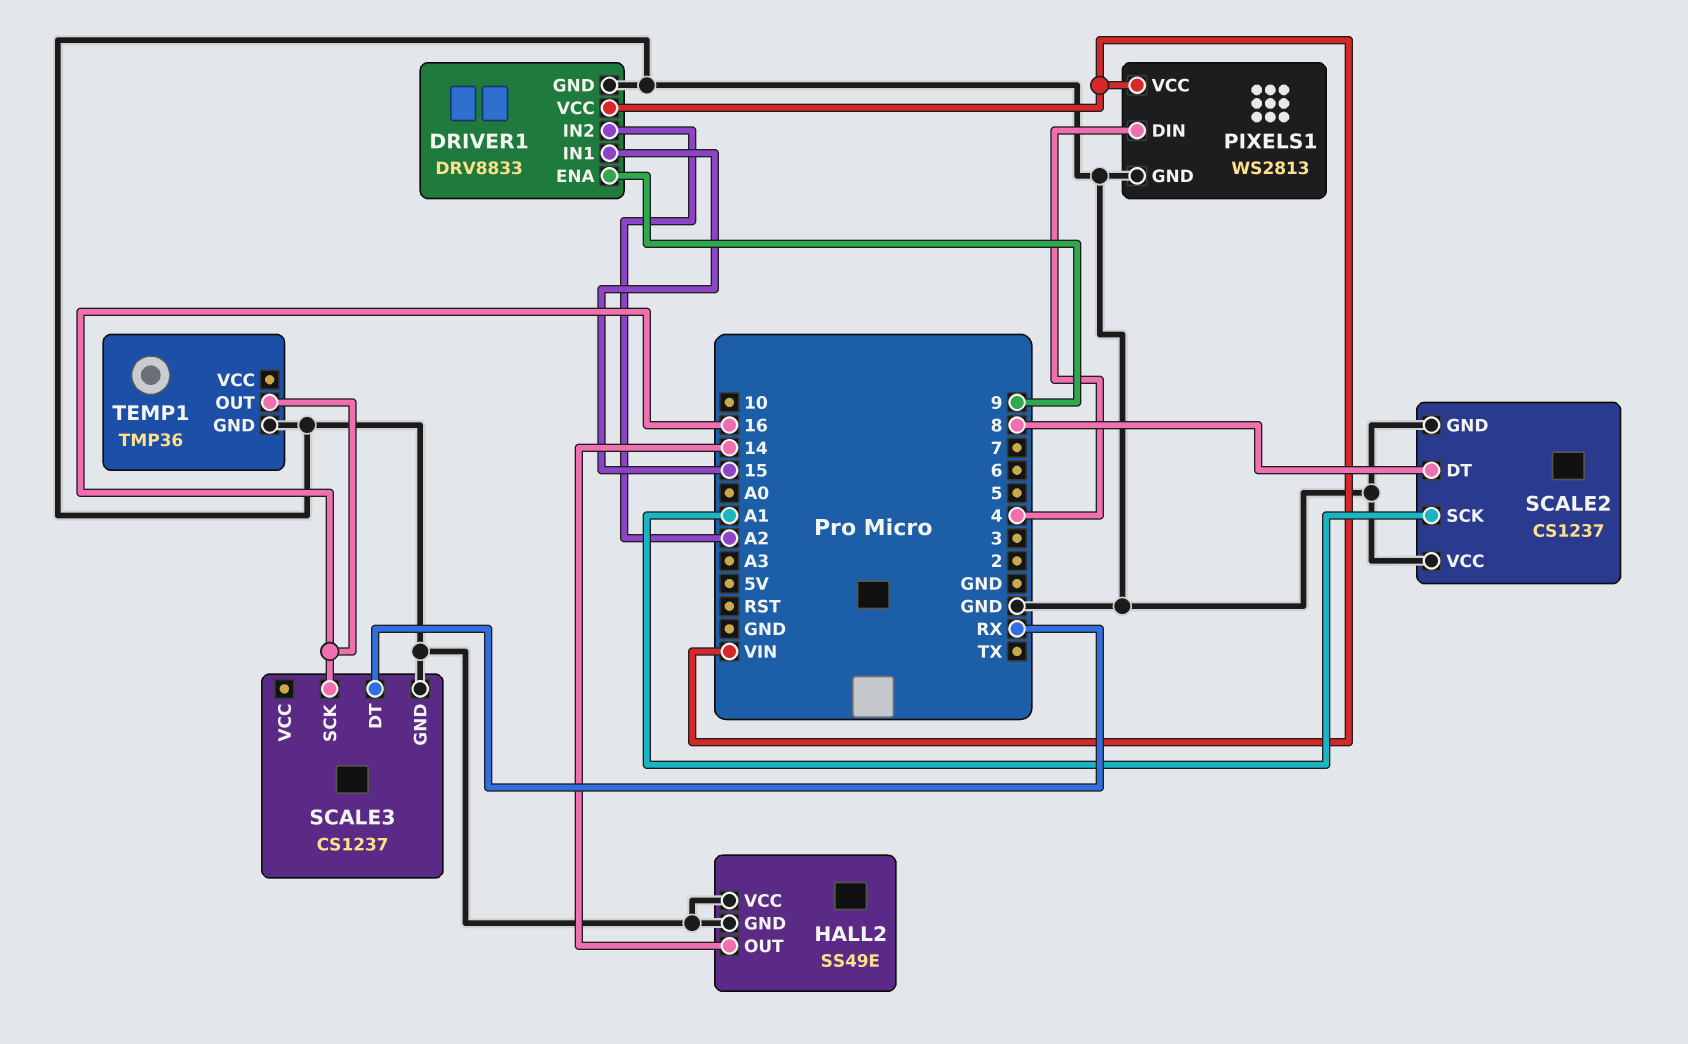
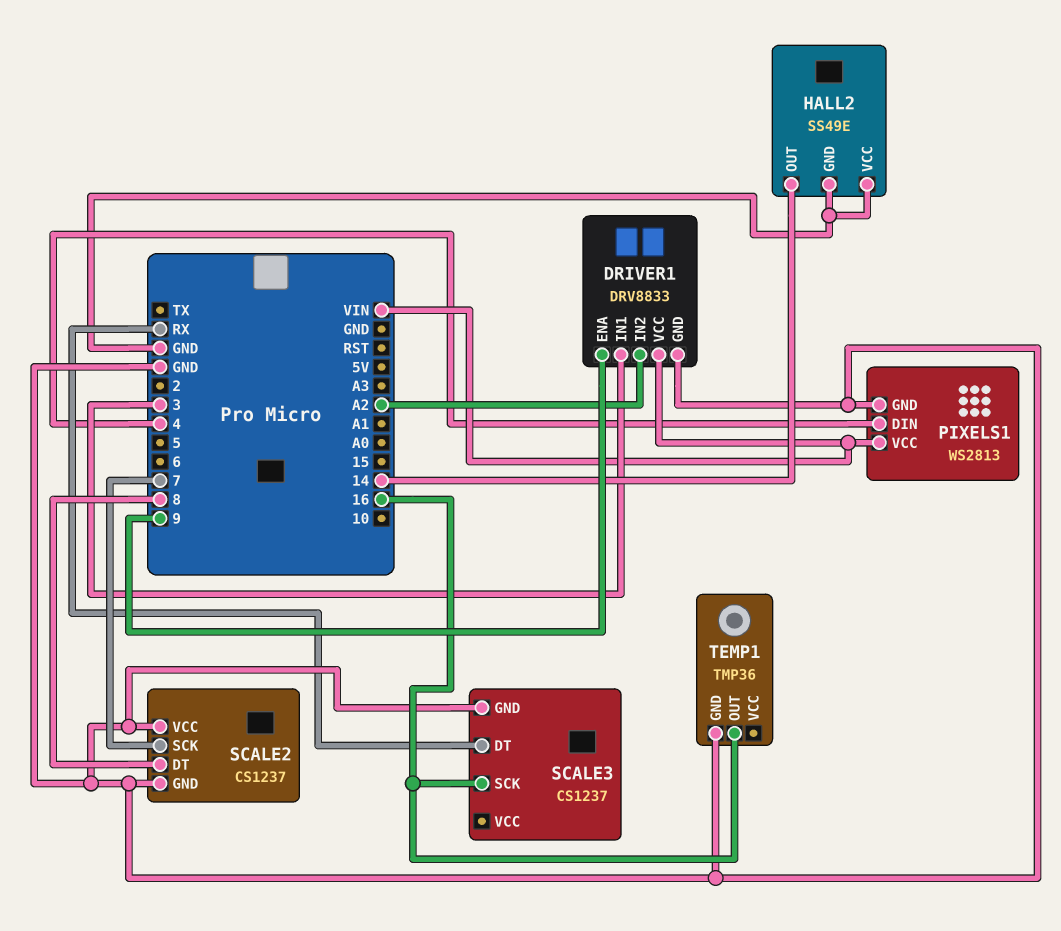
DRIVER1 pin IN1: 15 -> 3
SCALE2 pin SCK: A1 -> 7

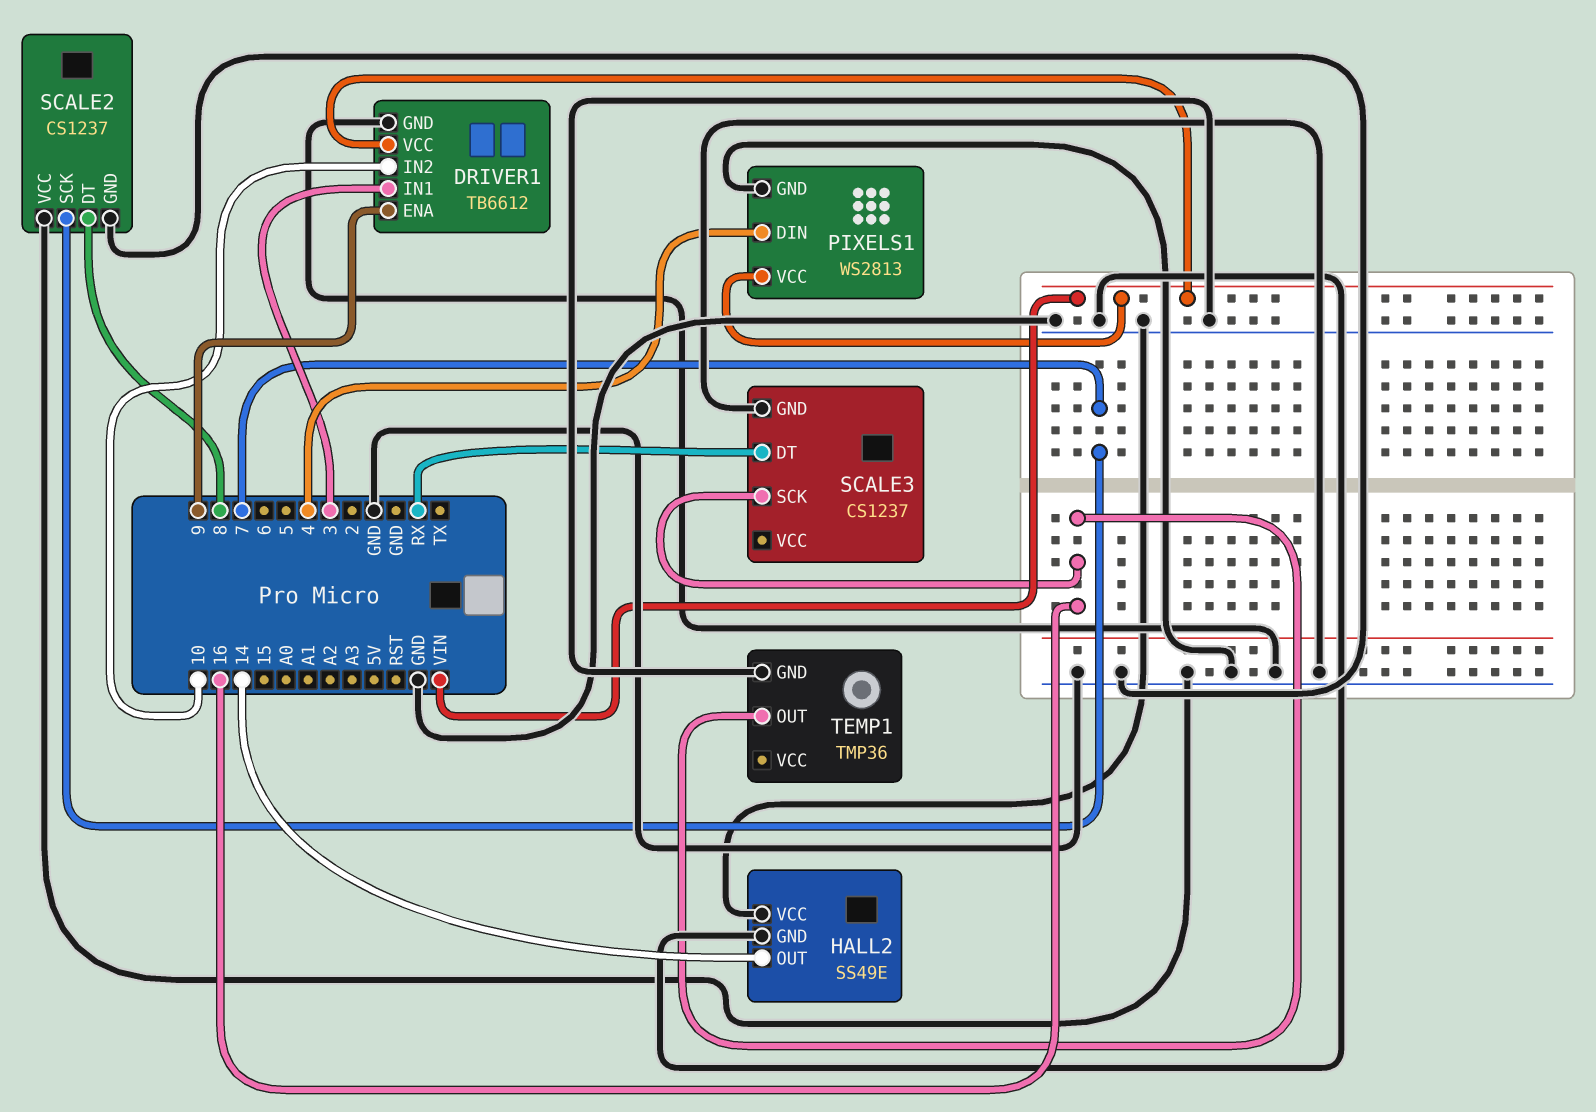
DRIVER1: DRV8833 -> TB6612
DRIVER1 pin IN2: A2 -> 10

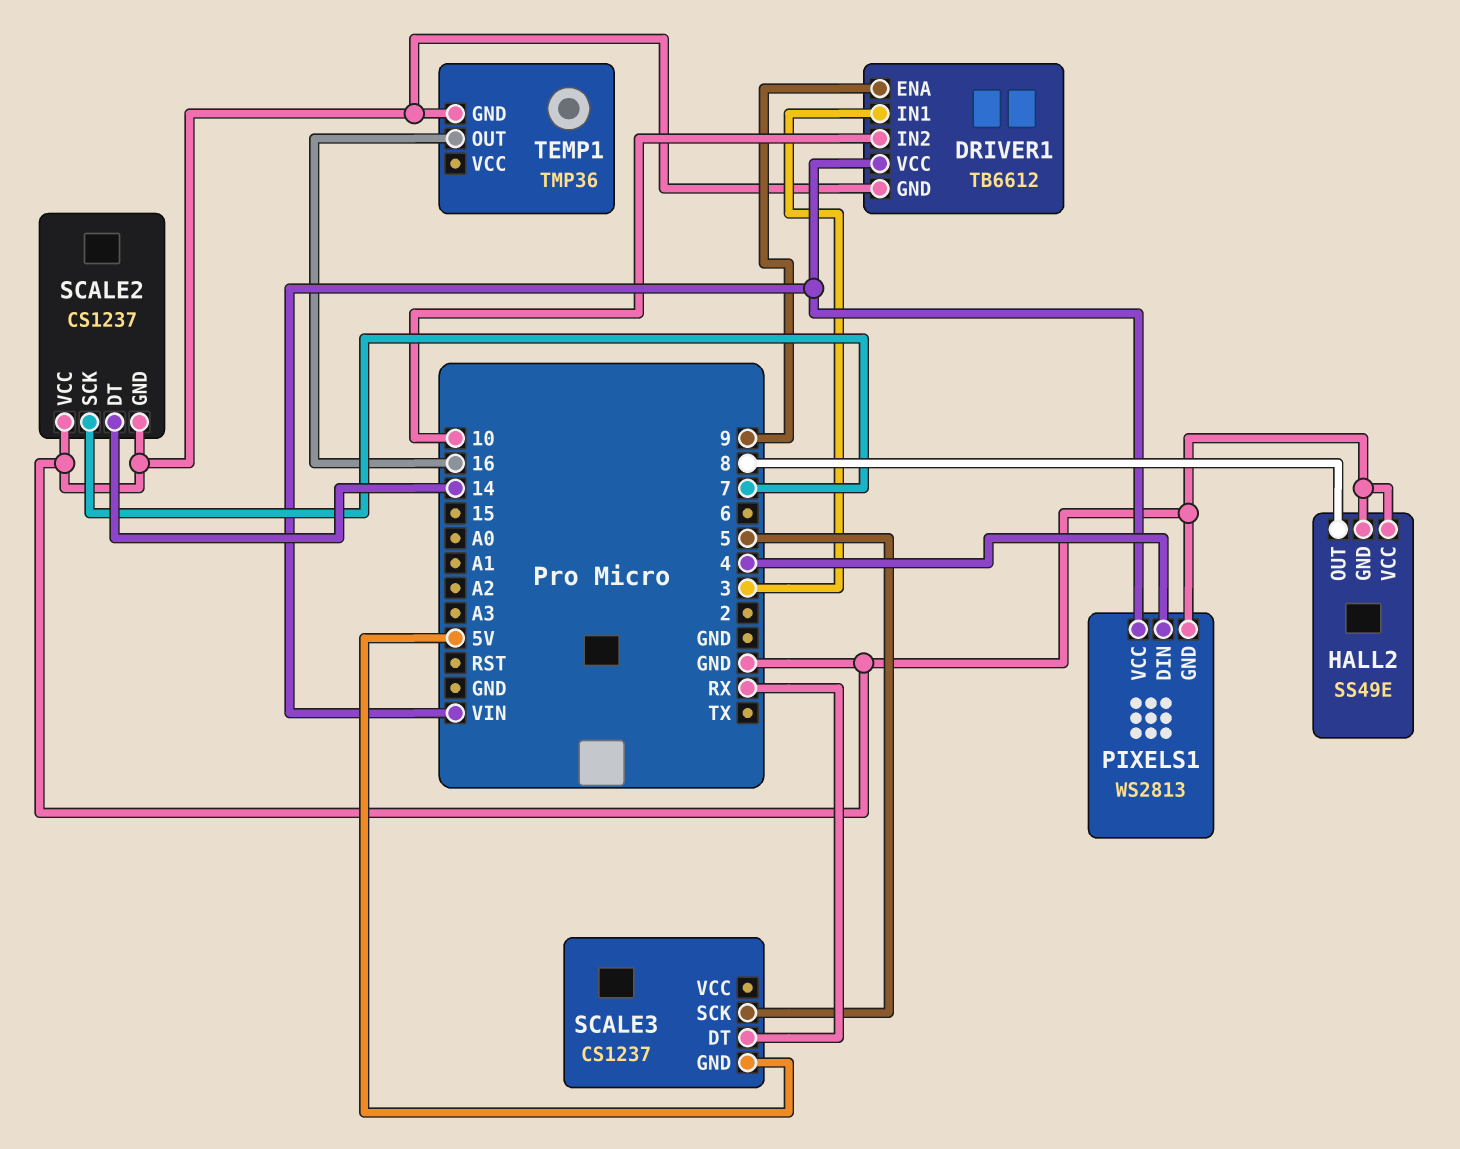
HALL2 pin OUT: 14 -> 8
SCALE2 pin DT: 8 -> 14
SCALE3 pin GND: GND -> 5V
SCALE3 pin SCK: 16 -> 5

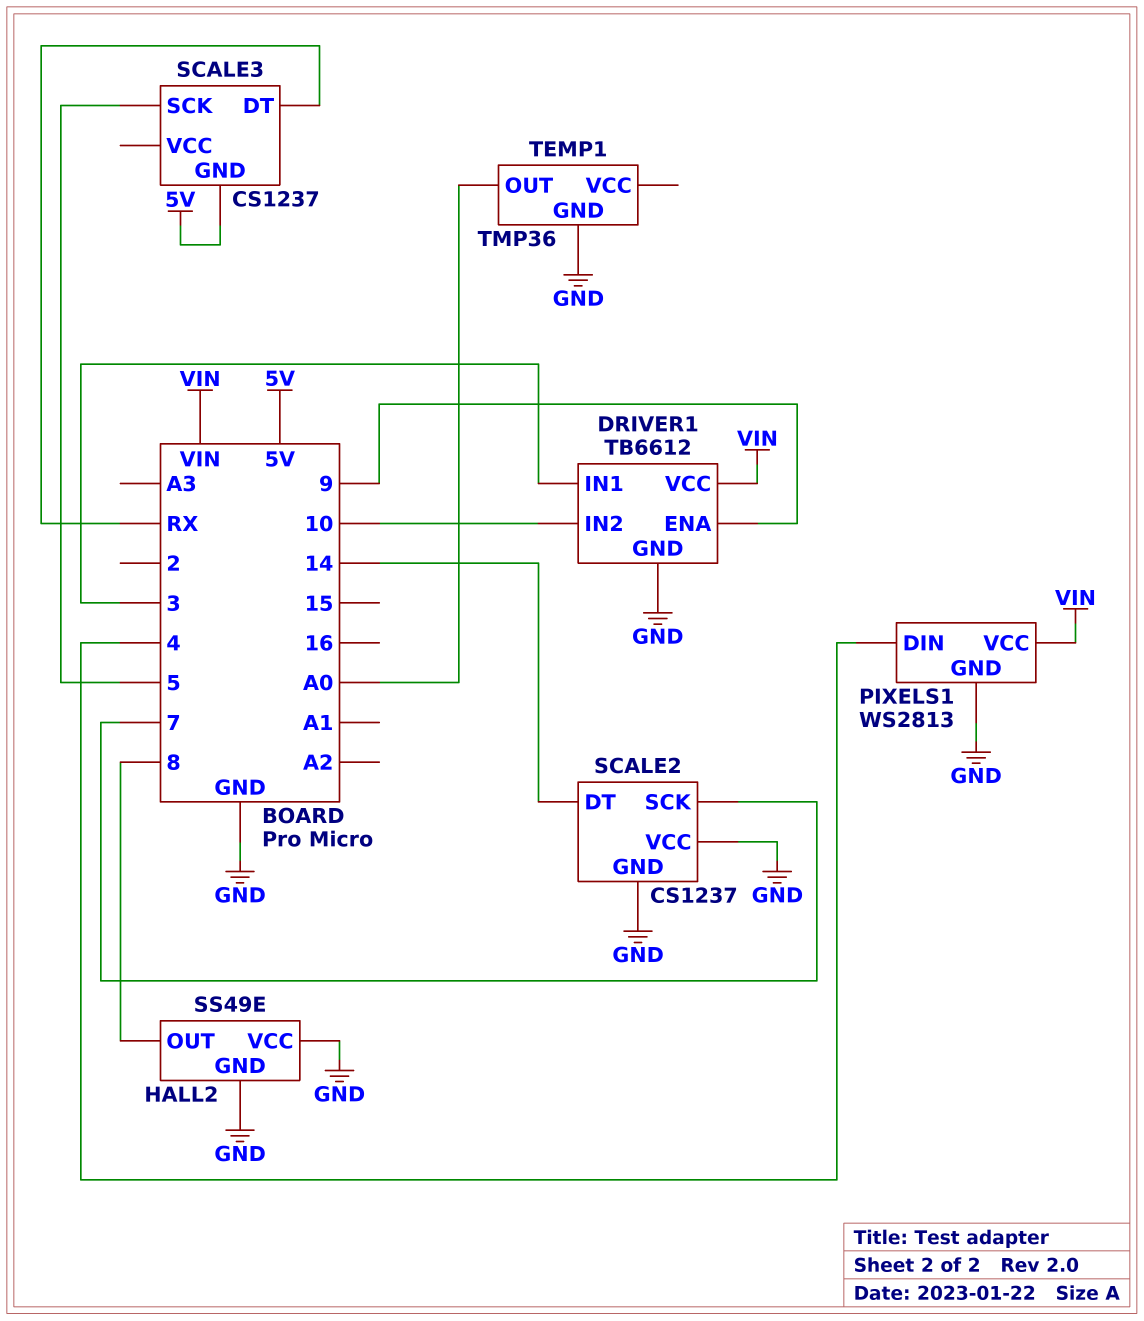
TEMP1 pin OUT: 16 -> A0

